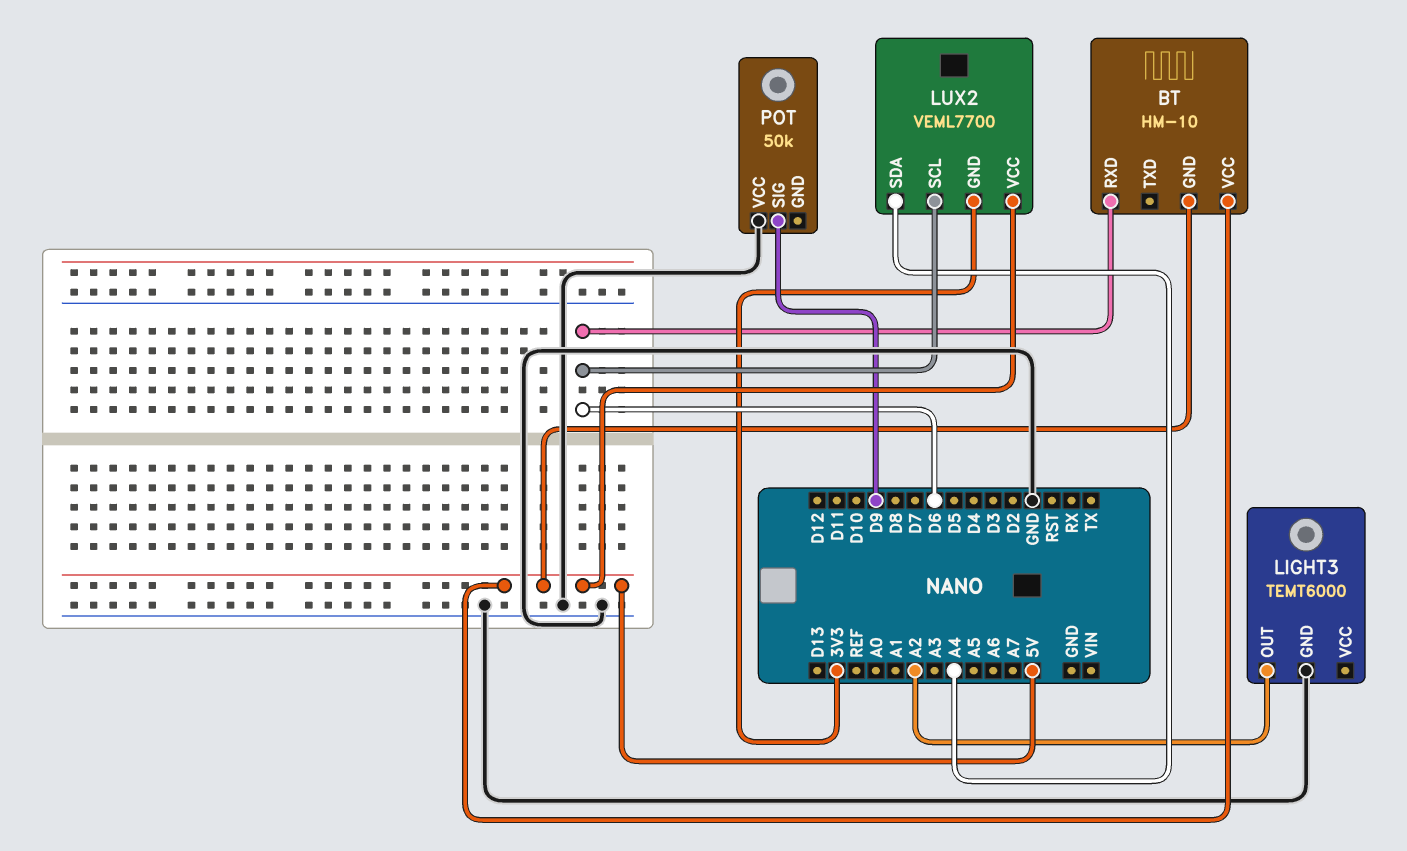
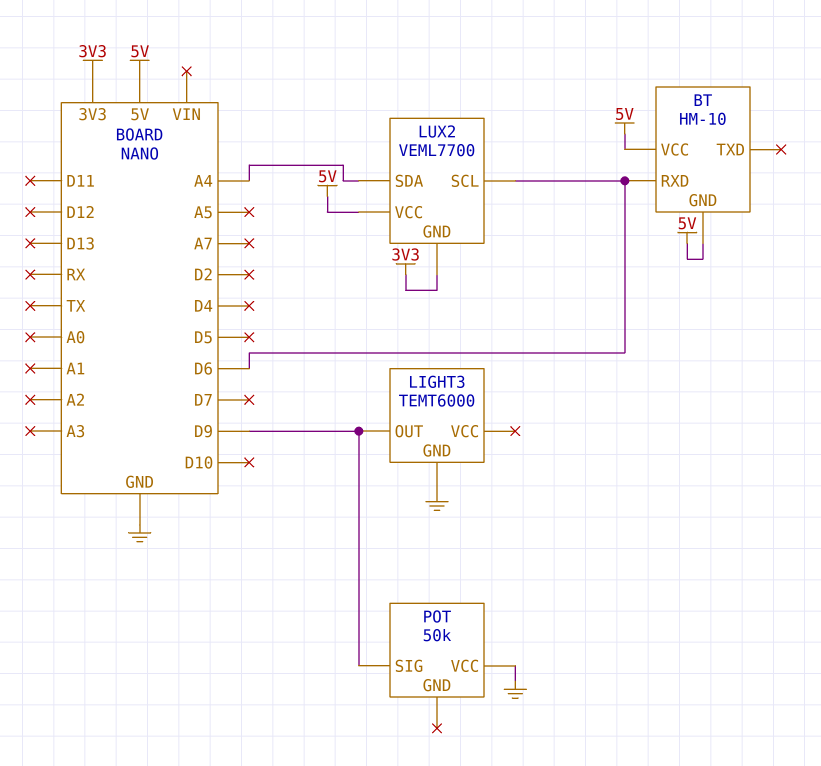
LIGHT3 pin OUT: A2 -> D9

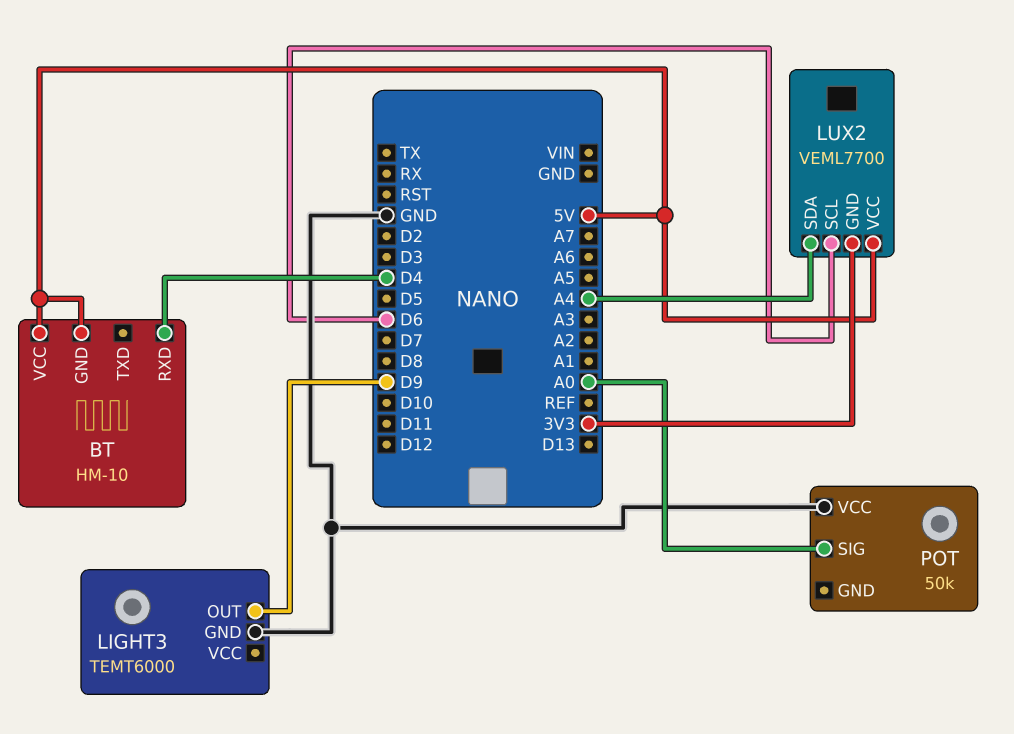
BT pin RXD: D6 -> D4
POT pin SIG: D9 -> A0

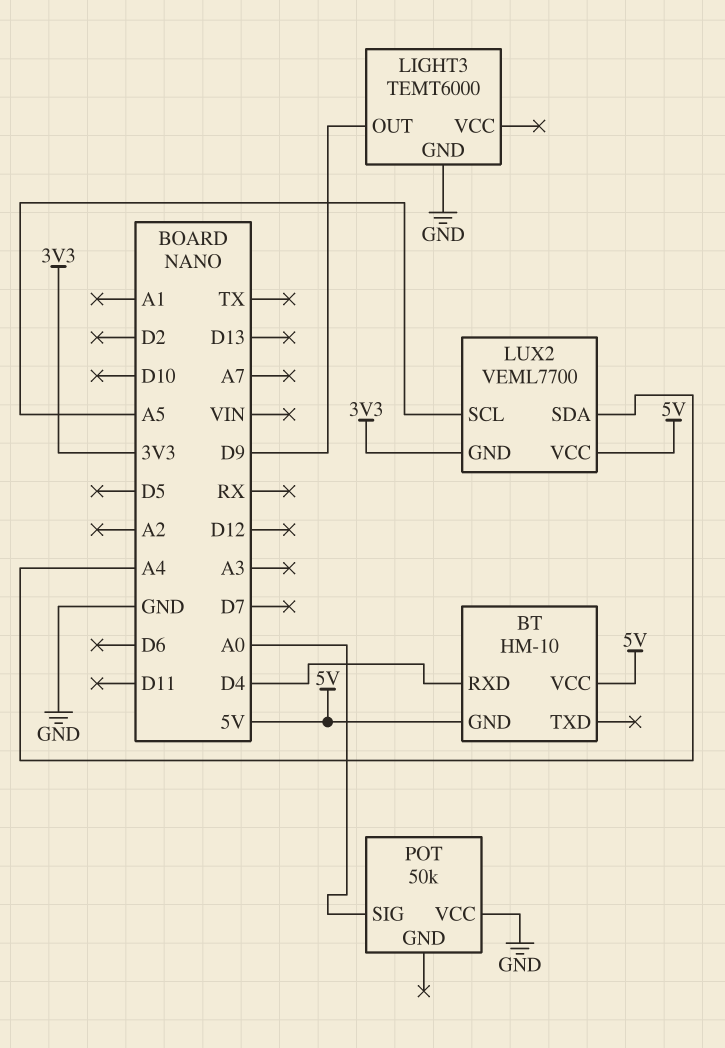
LUX2 pin SCL: D6 -> A5

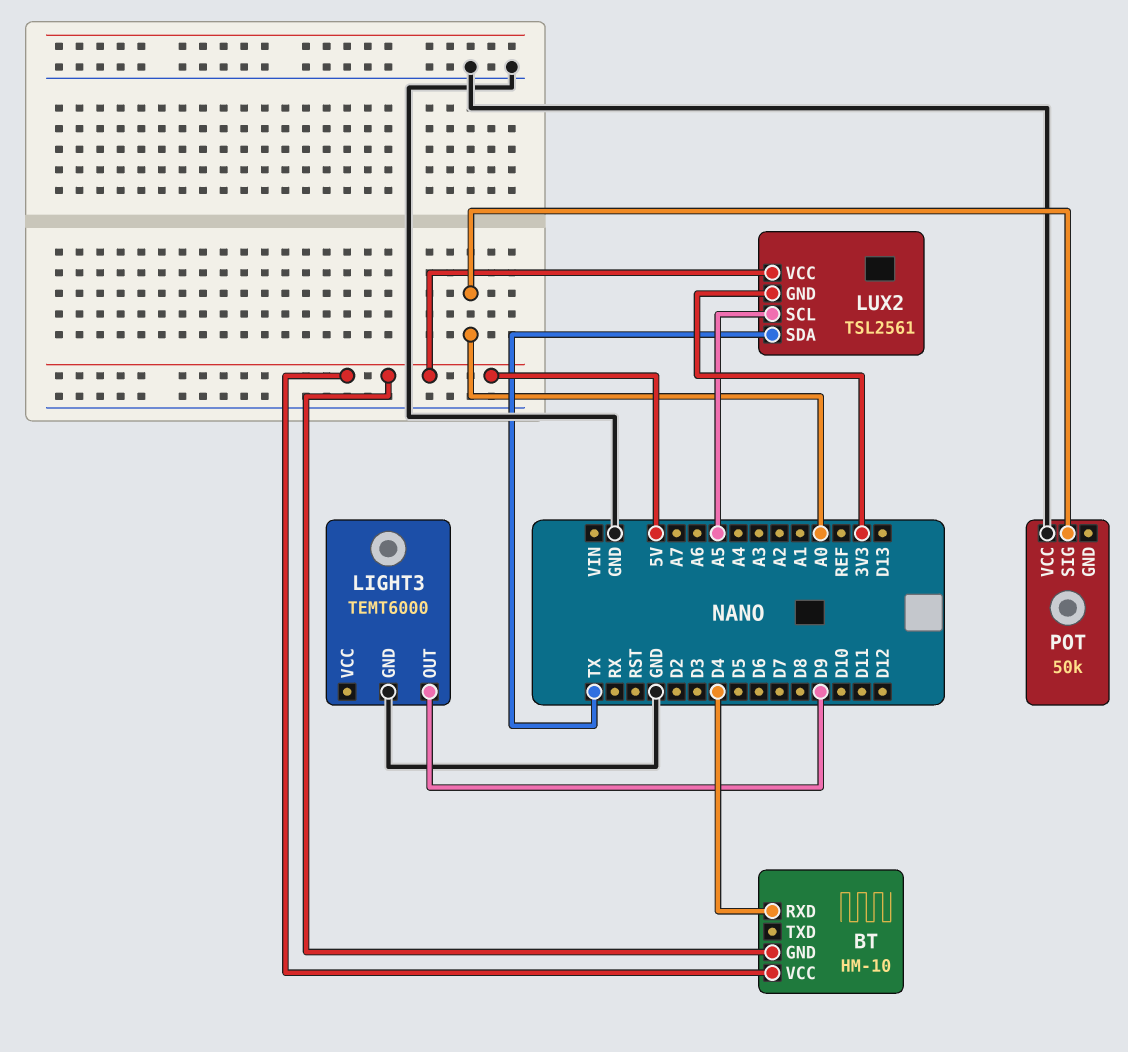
LUX2: VEML7700 -> TSL2561
LUX2 pin SDA: A4 -> TX

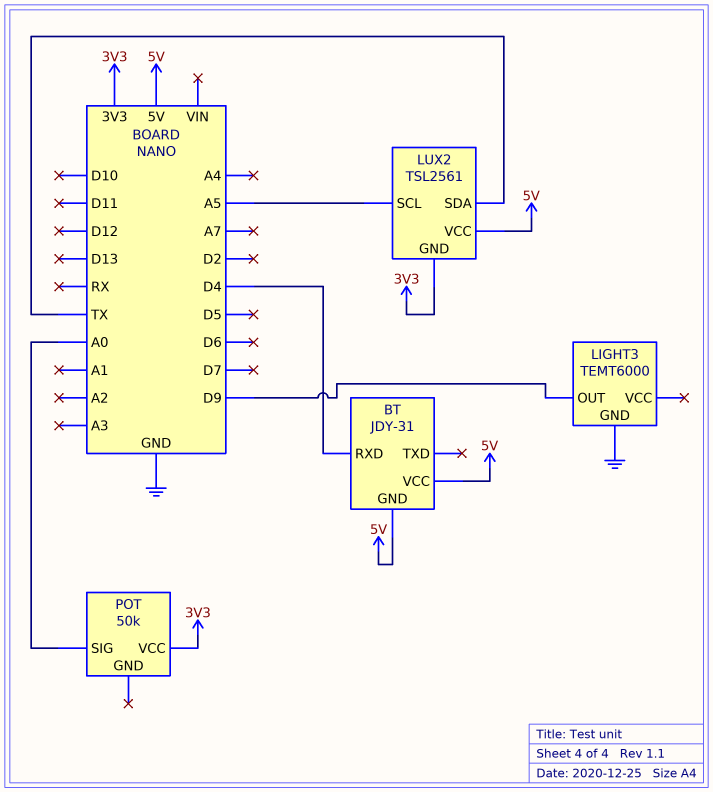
BT: HM-10 -> JDY-31
POT pin VCC: GND -> 3V3

